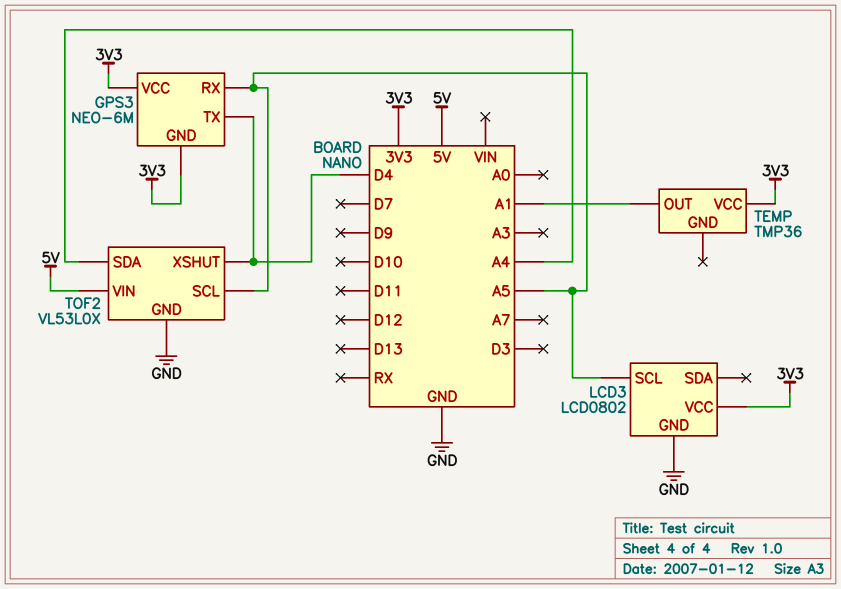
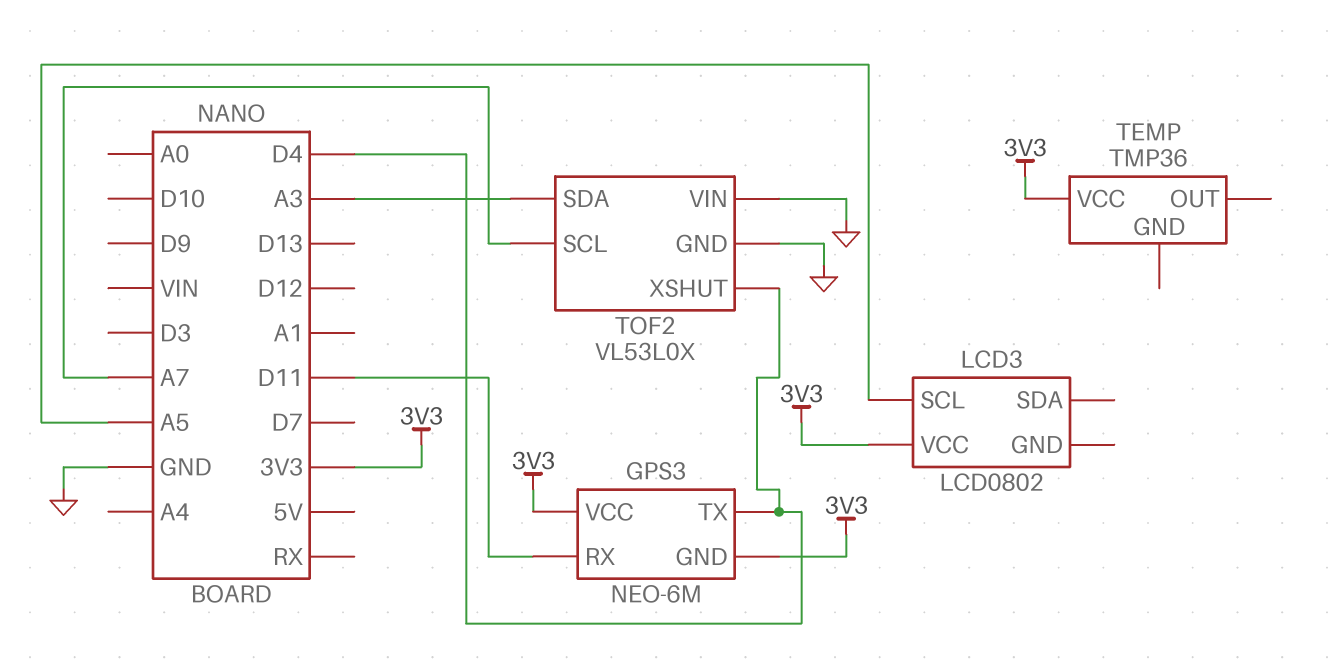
GPS3 pin RX: A5 -> D11
LCD3 pin GND: GND -> none
TEMP pin OUT: A1 -> none
TOF2 pin SCL: A5 -> A7
TOF2 pin SDA: A4 -> A3
TOF2 pin VIN: 5V -> GND

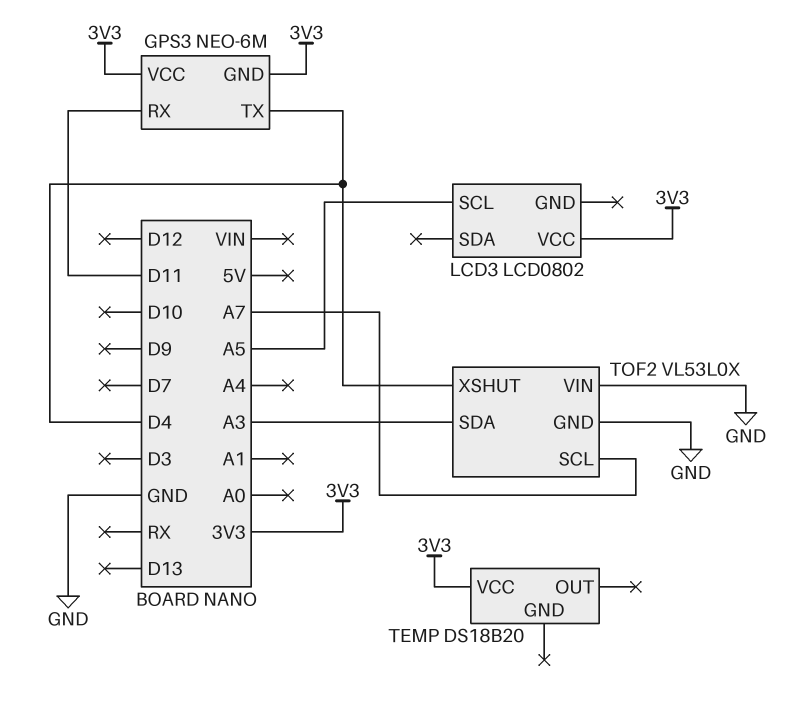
TEMP: TMP36 -> DS18B20

